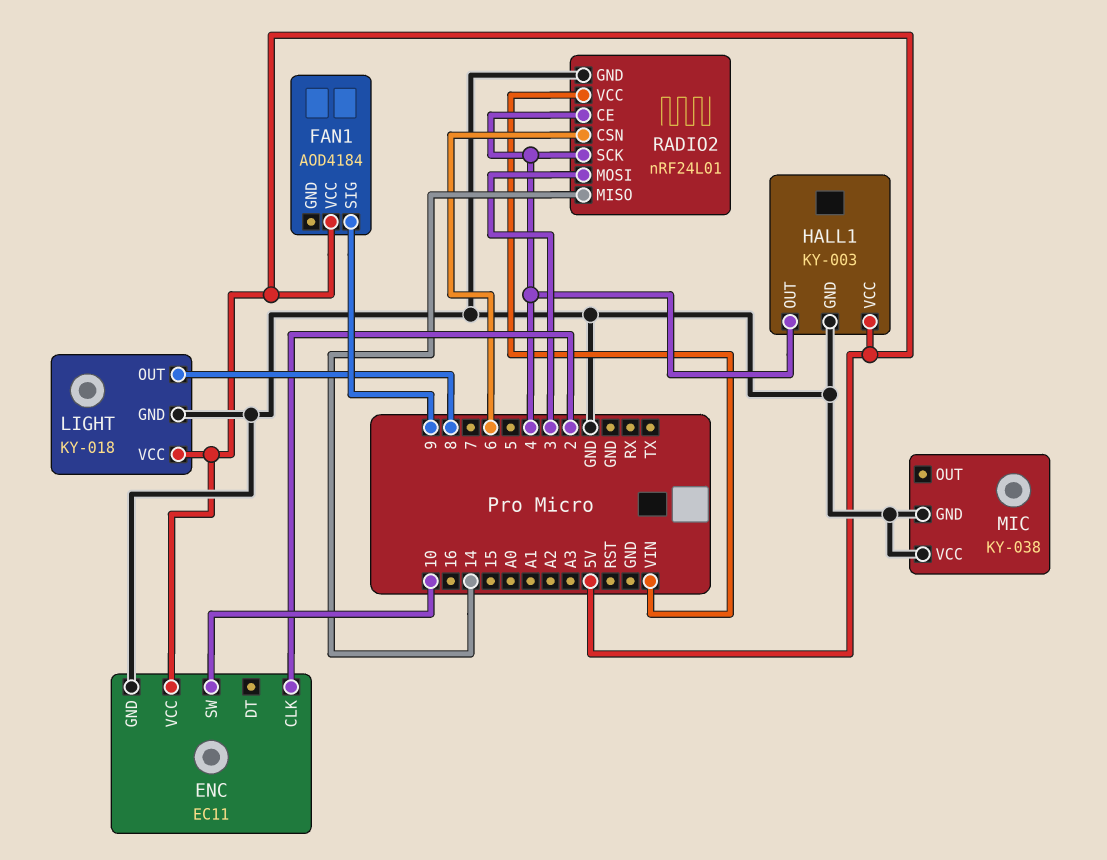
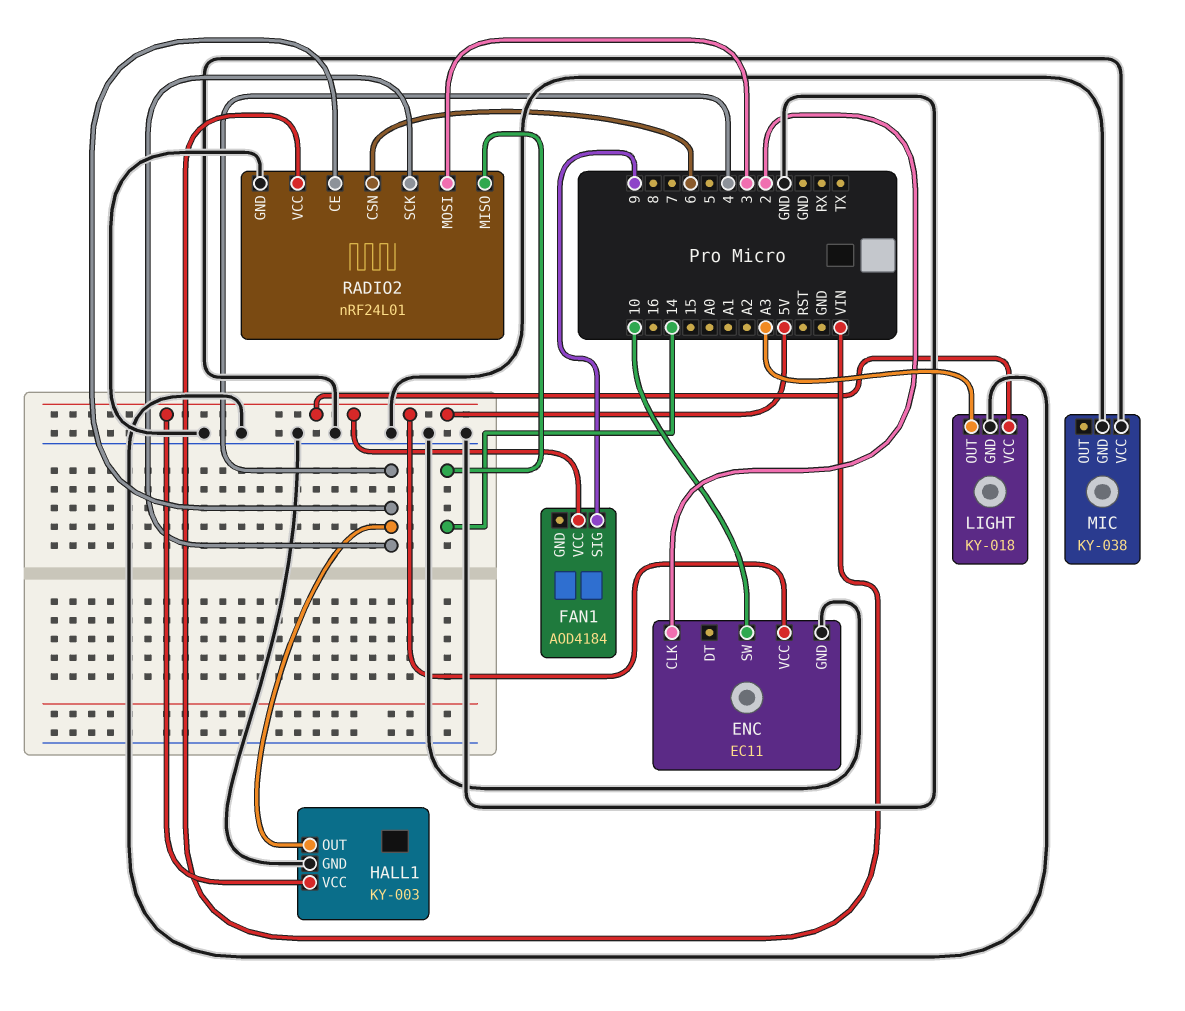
LIGHT pin OUT: 8 -> A3

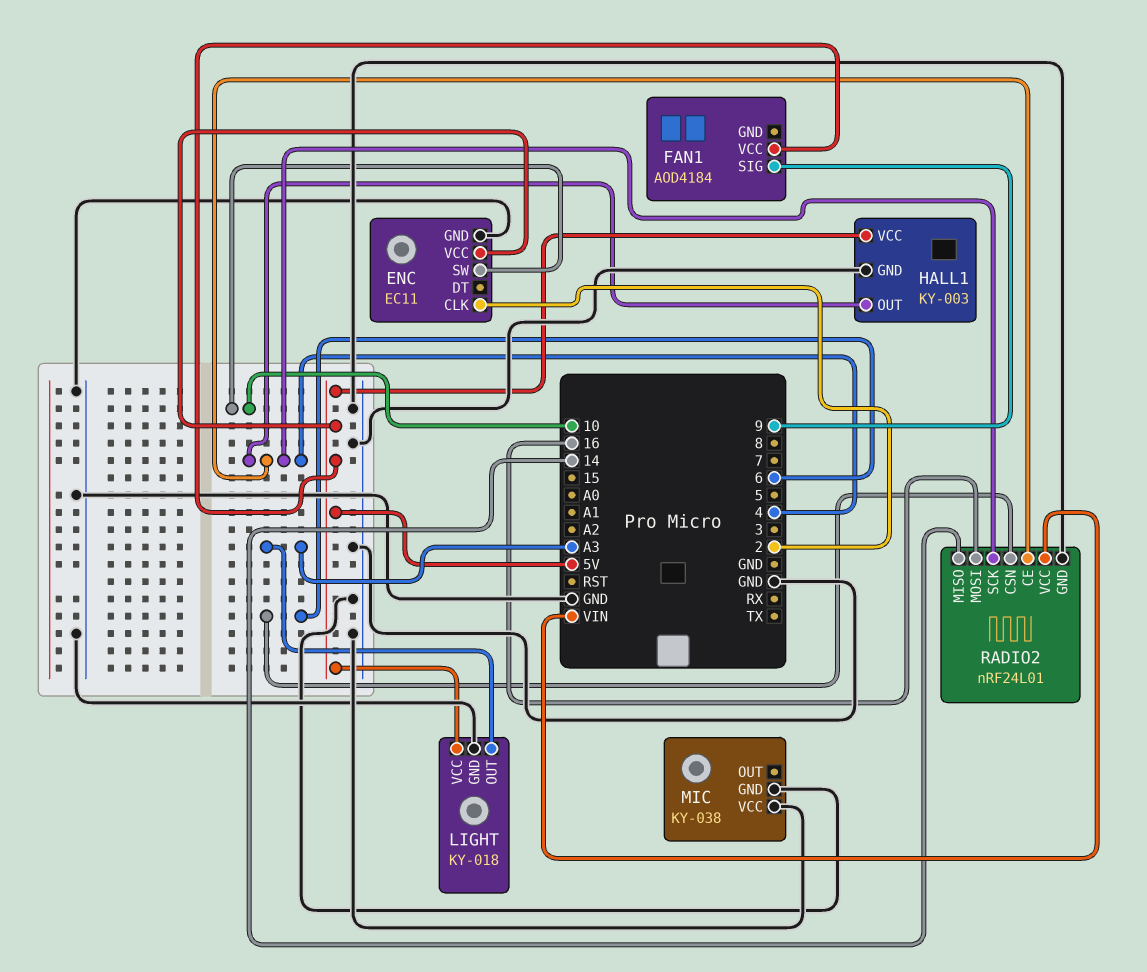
RADIO2 pin MOSI: 3 -> 16

